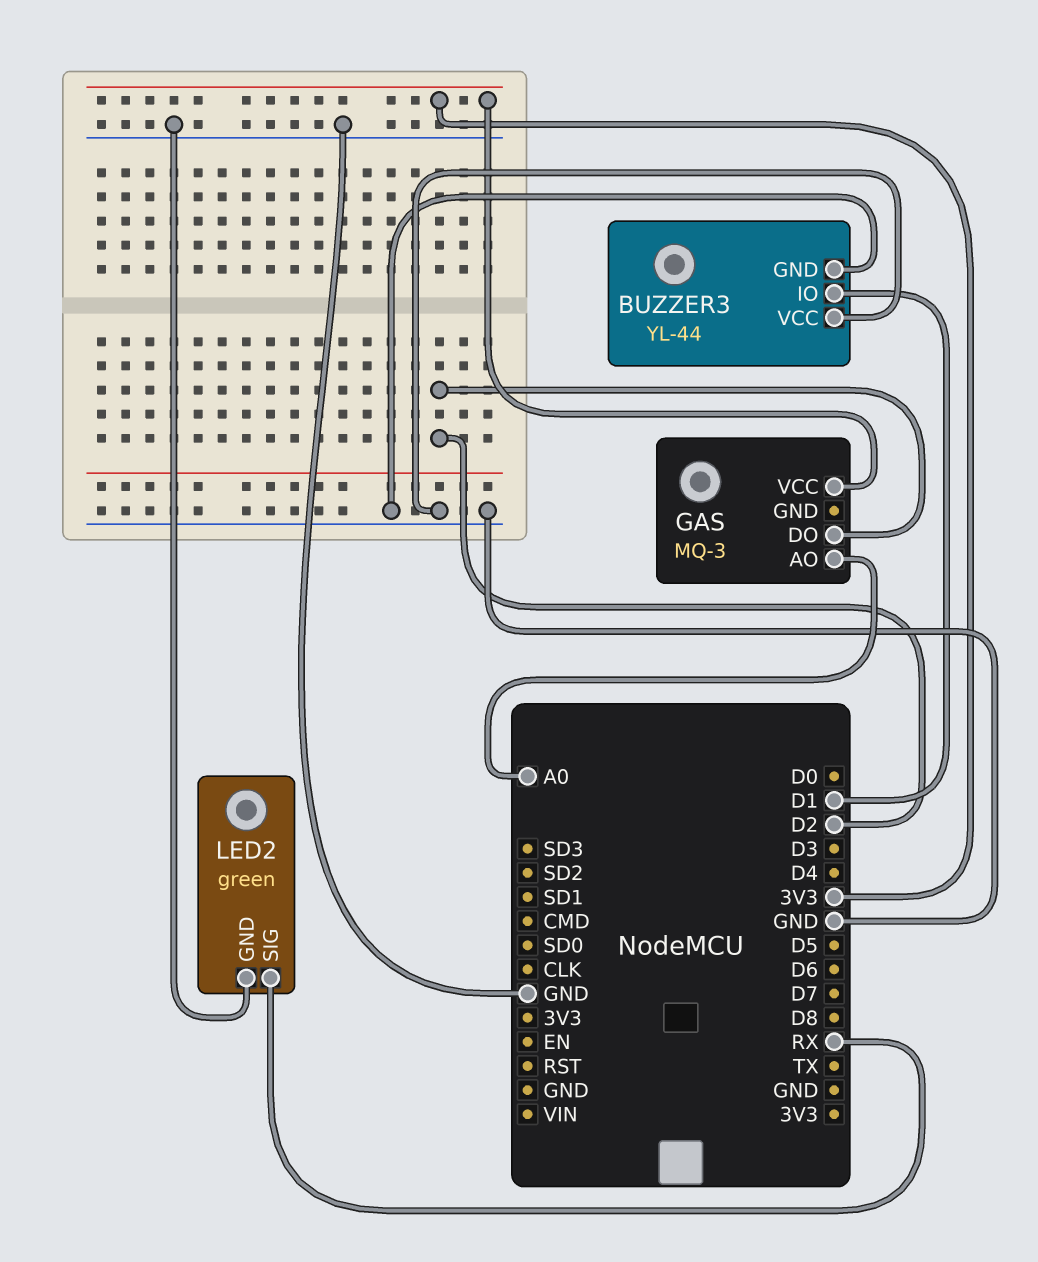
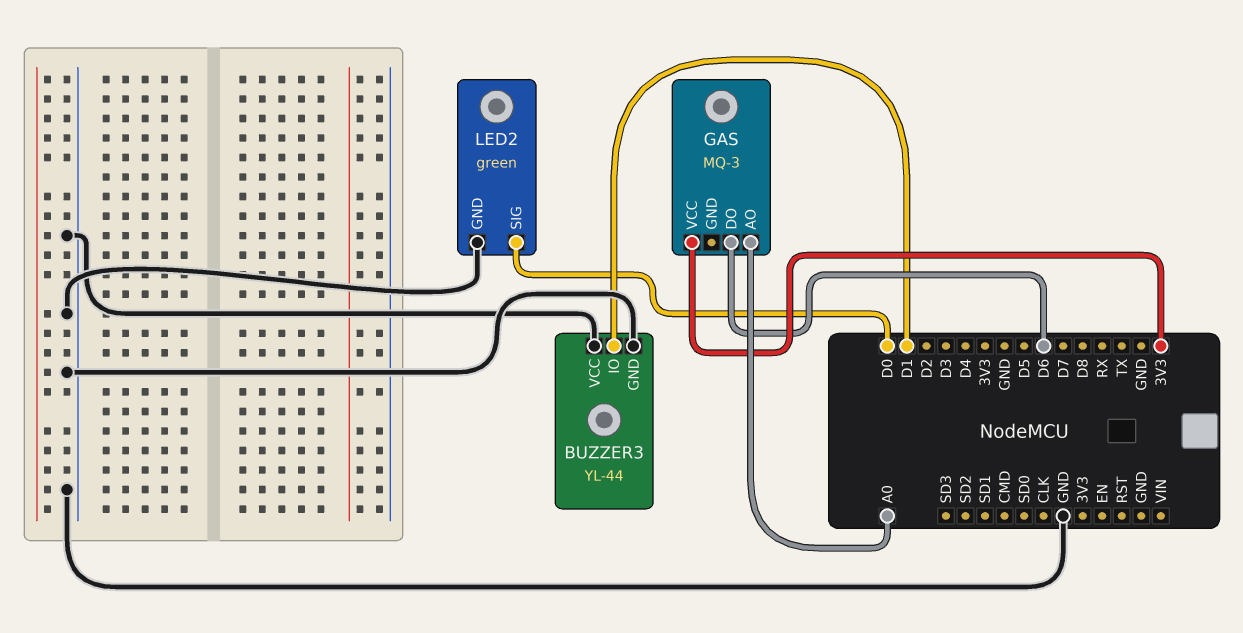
GAS pin DO: D2 -> D6
LED2 pin SIG: RX -> D0

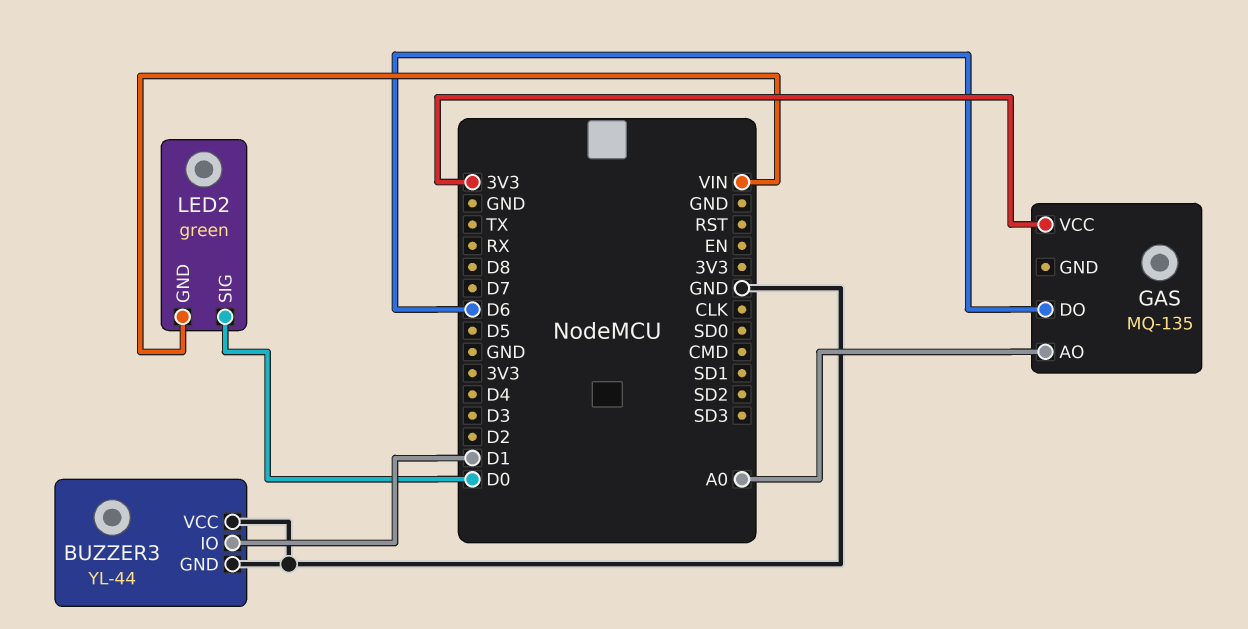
GAS: MQ-3 -> MQ-135
LED2 pin GND: GND -> VIN

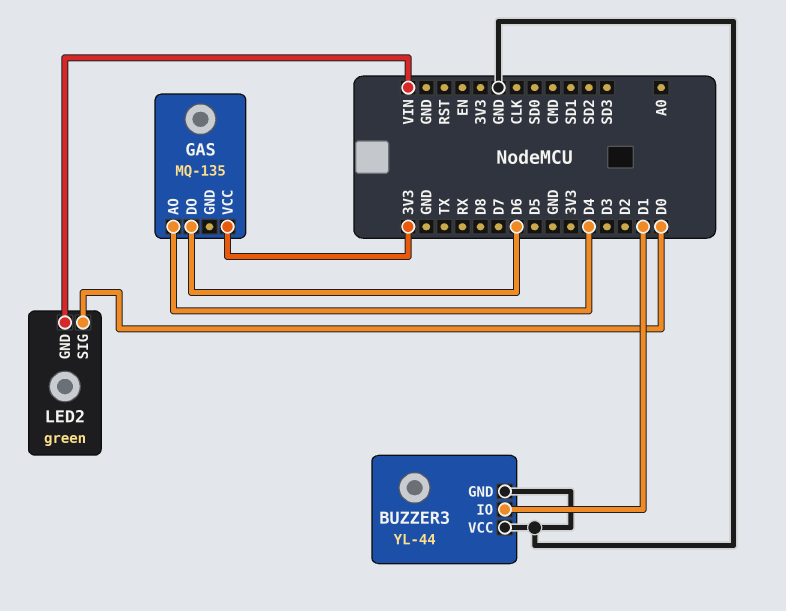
GAS pin AO: A0 -> D4

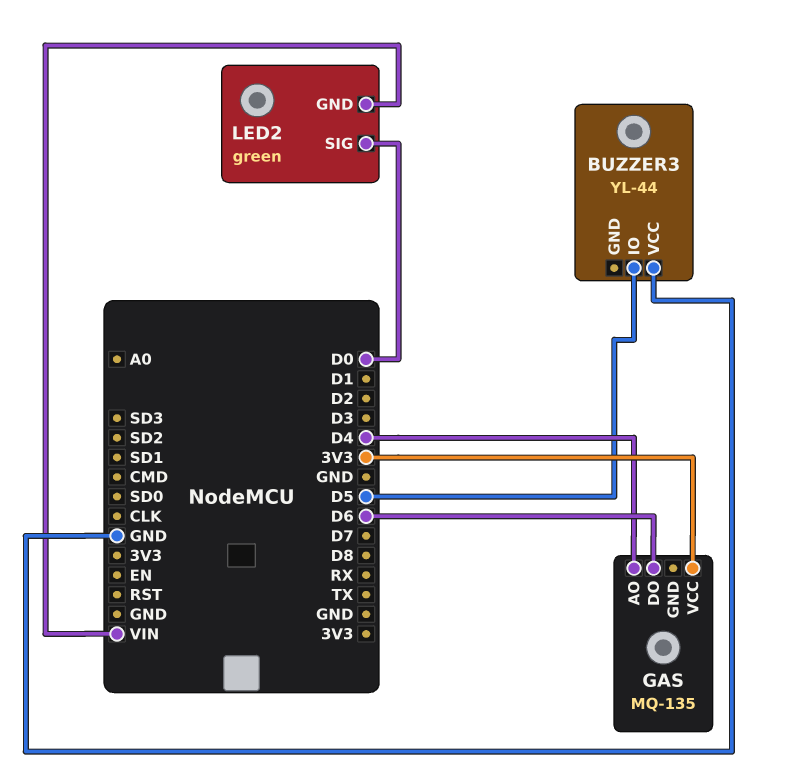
BUZZER3 pin GND: GND -> none
BUZZER3 pin IO: D1 -> D5

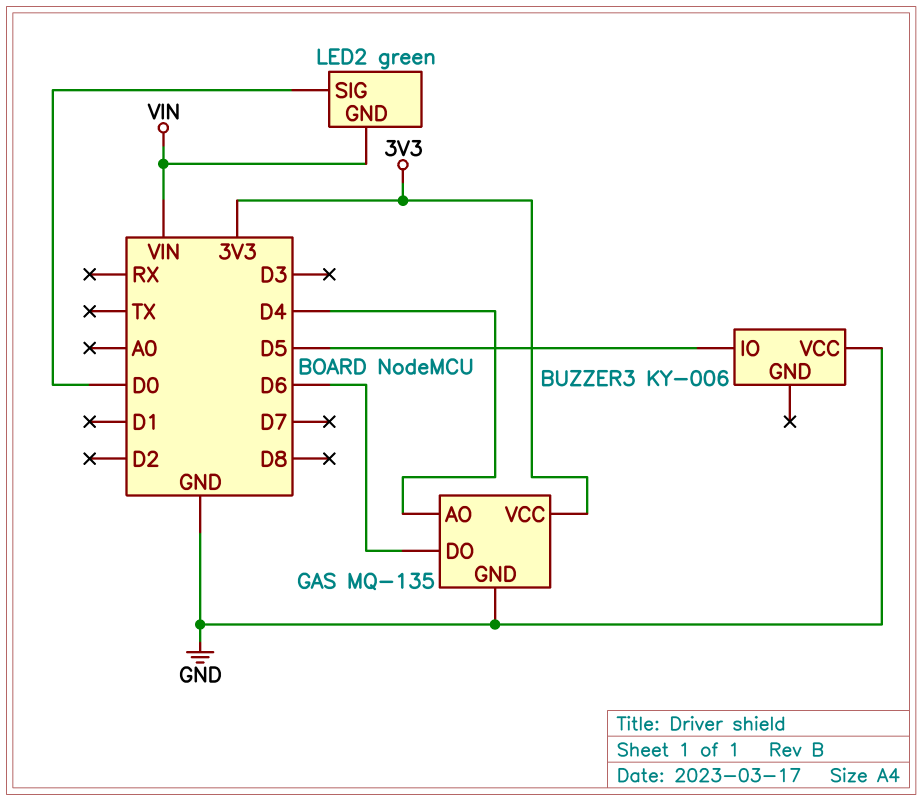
BUZZER3: YL-44 -> KY-006
GAS pin GND: none -> GND

